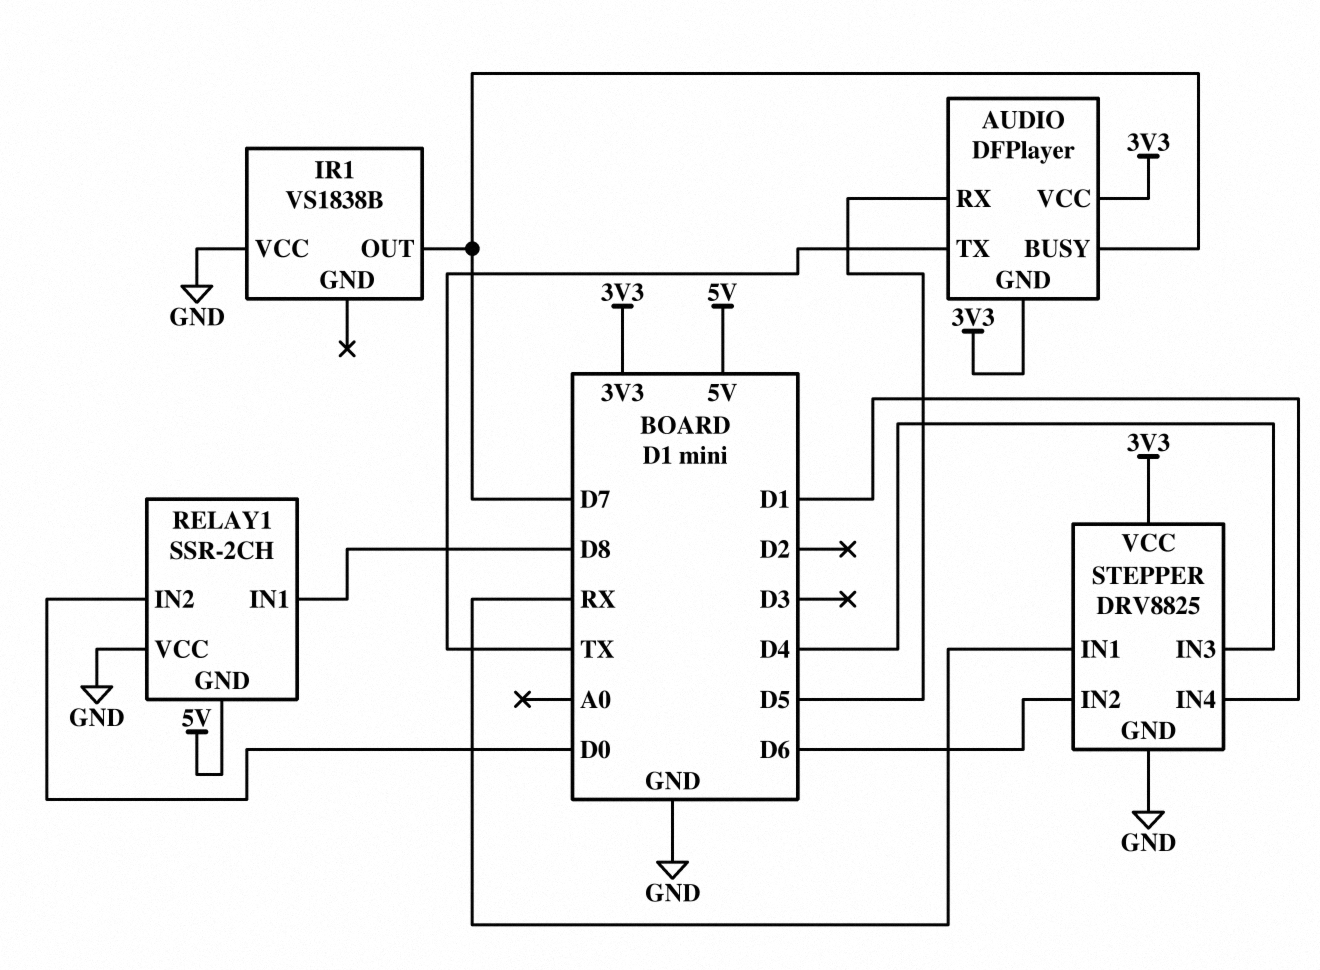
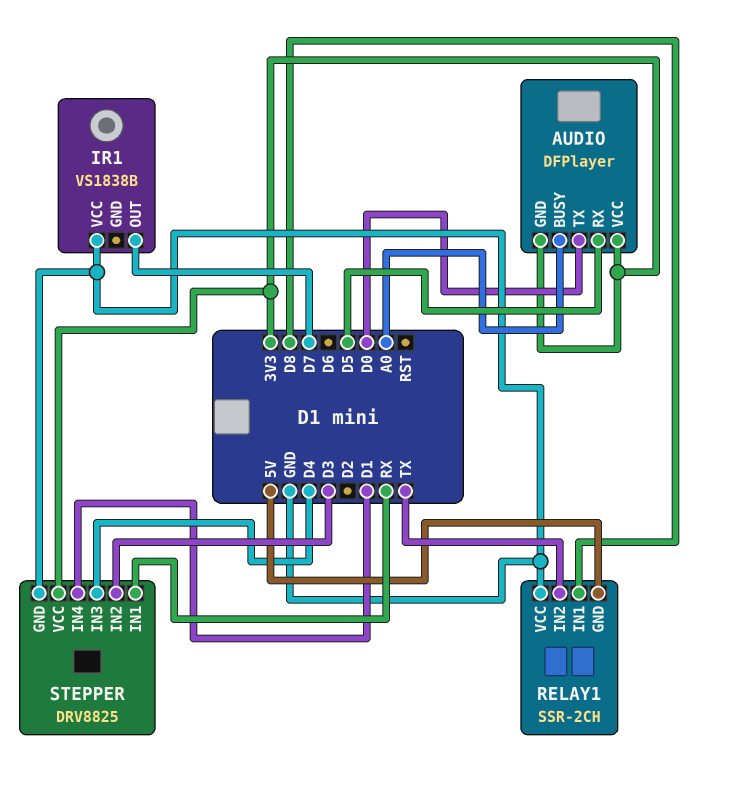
AUDIO pin BUSY: D7 -> A0
AUDIO pin TX: TX -> D0
RELAY1 pin IN2: D0 -> TX
STEPPER pin IN2: D6 -> D3

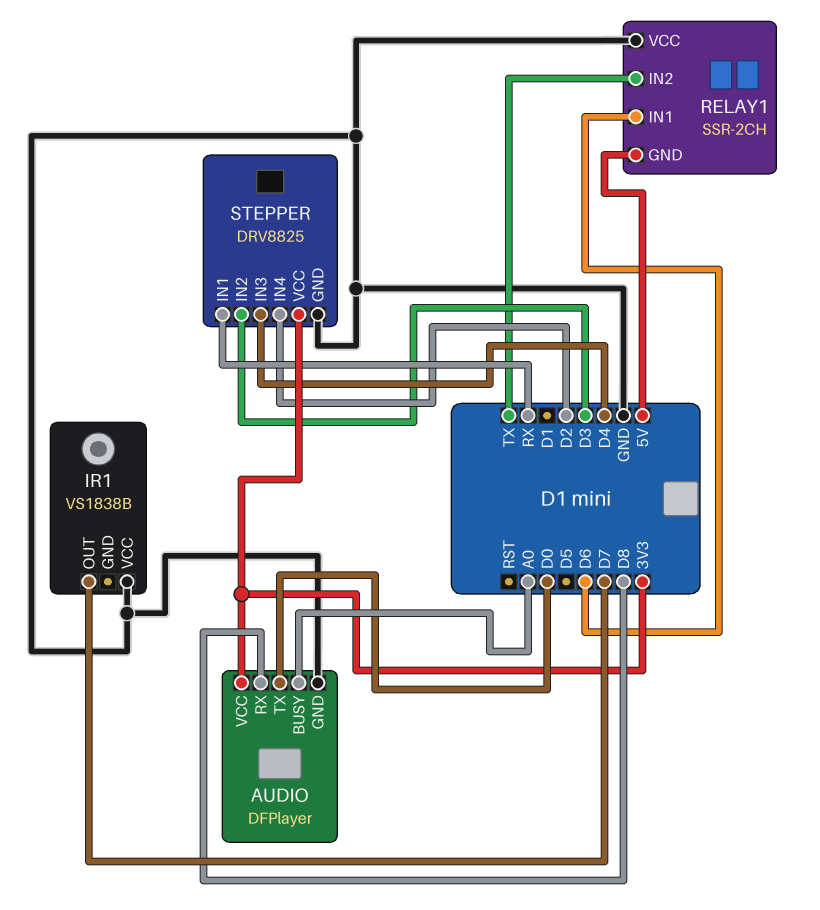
AUDIO pin GND: 3V3 -> GND
AUDIO pin RX: D5 -> D8
RELAY1 pin IN1: D8 -> D6
STEPPER pin IN4: D1 -> D2

